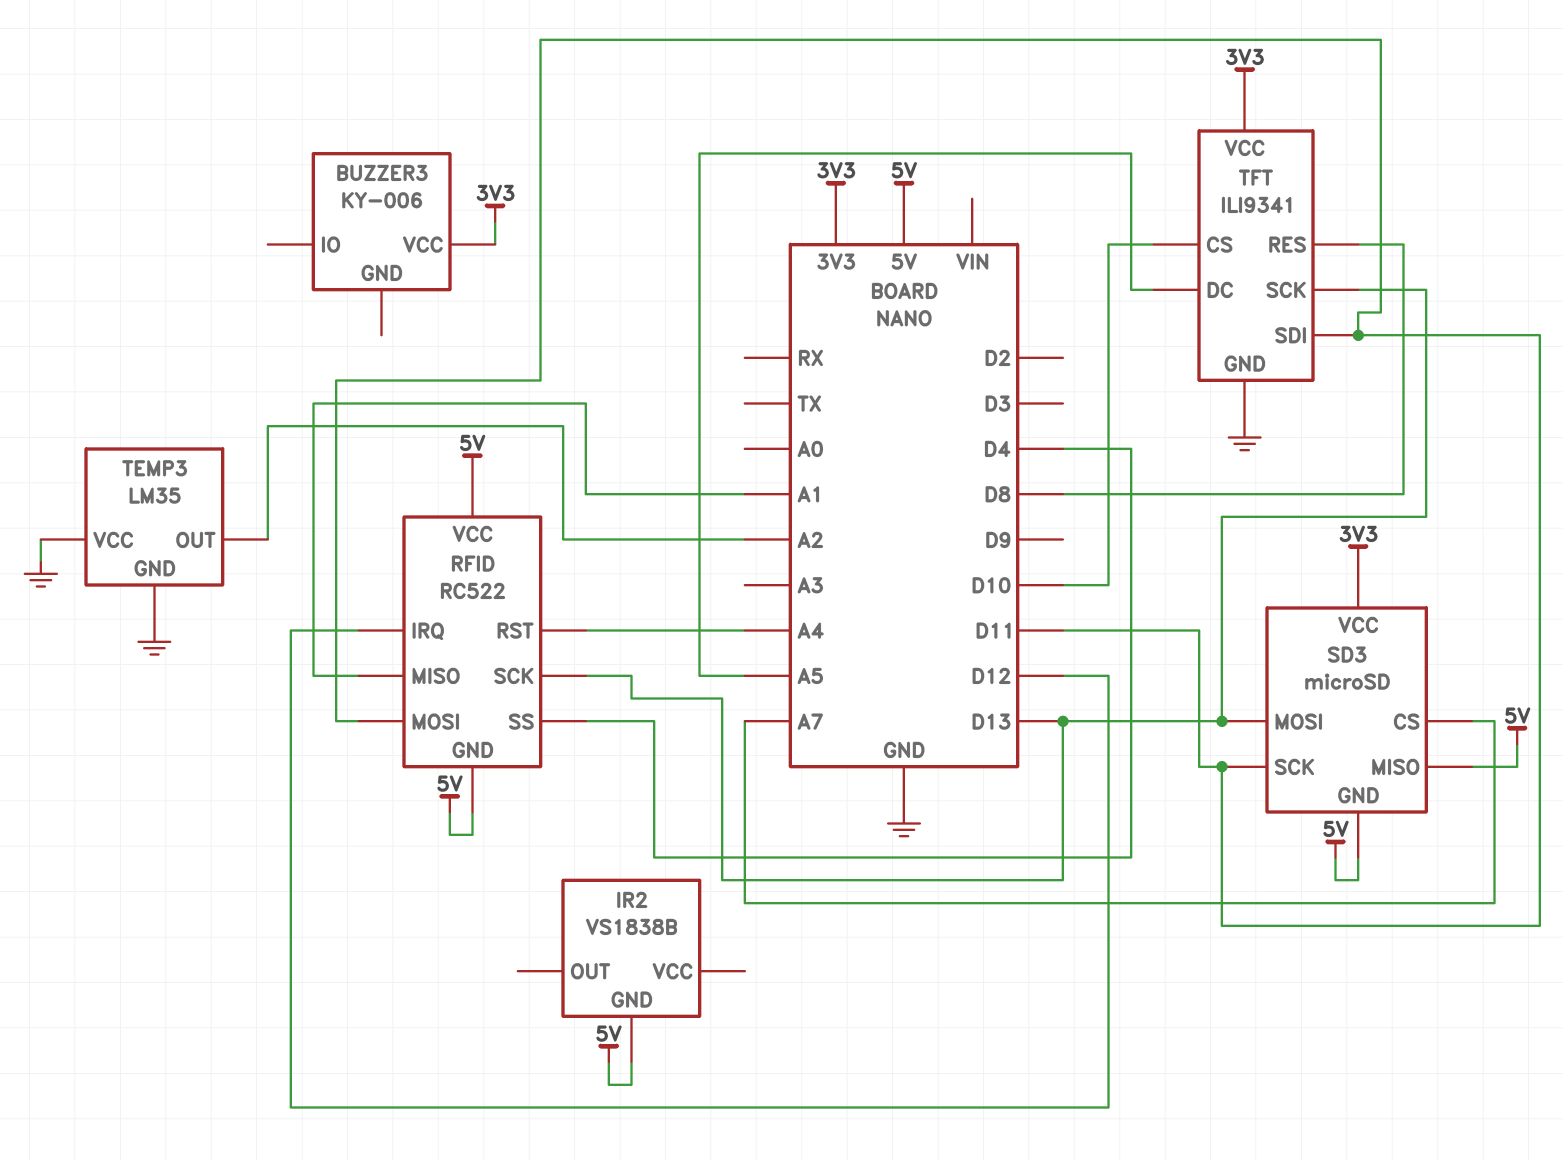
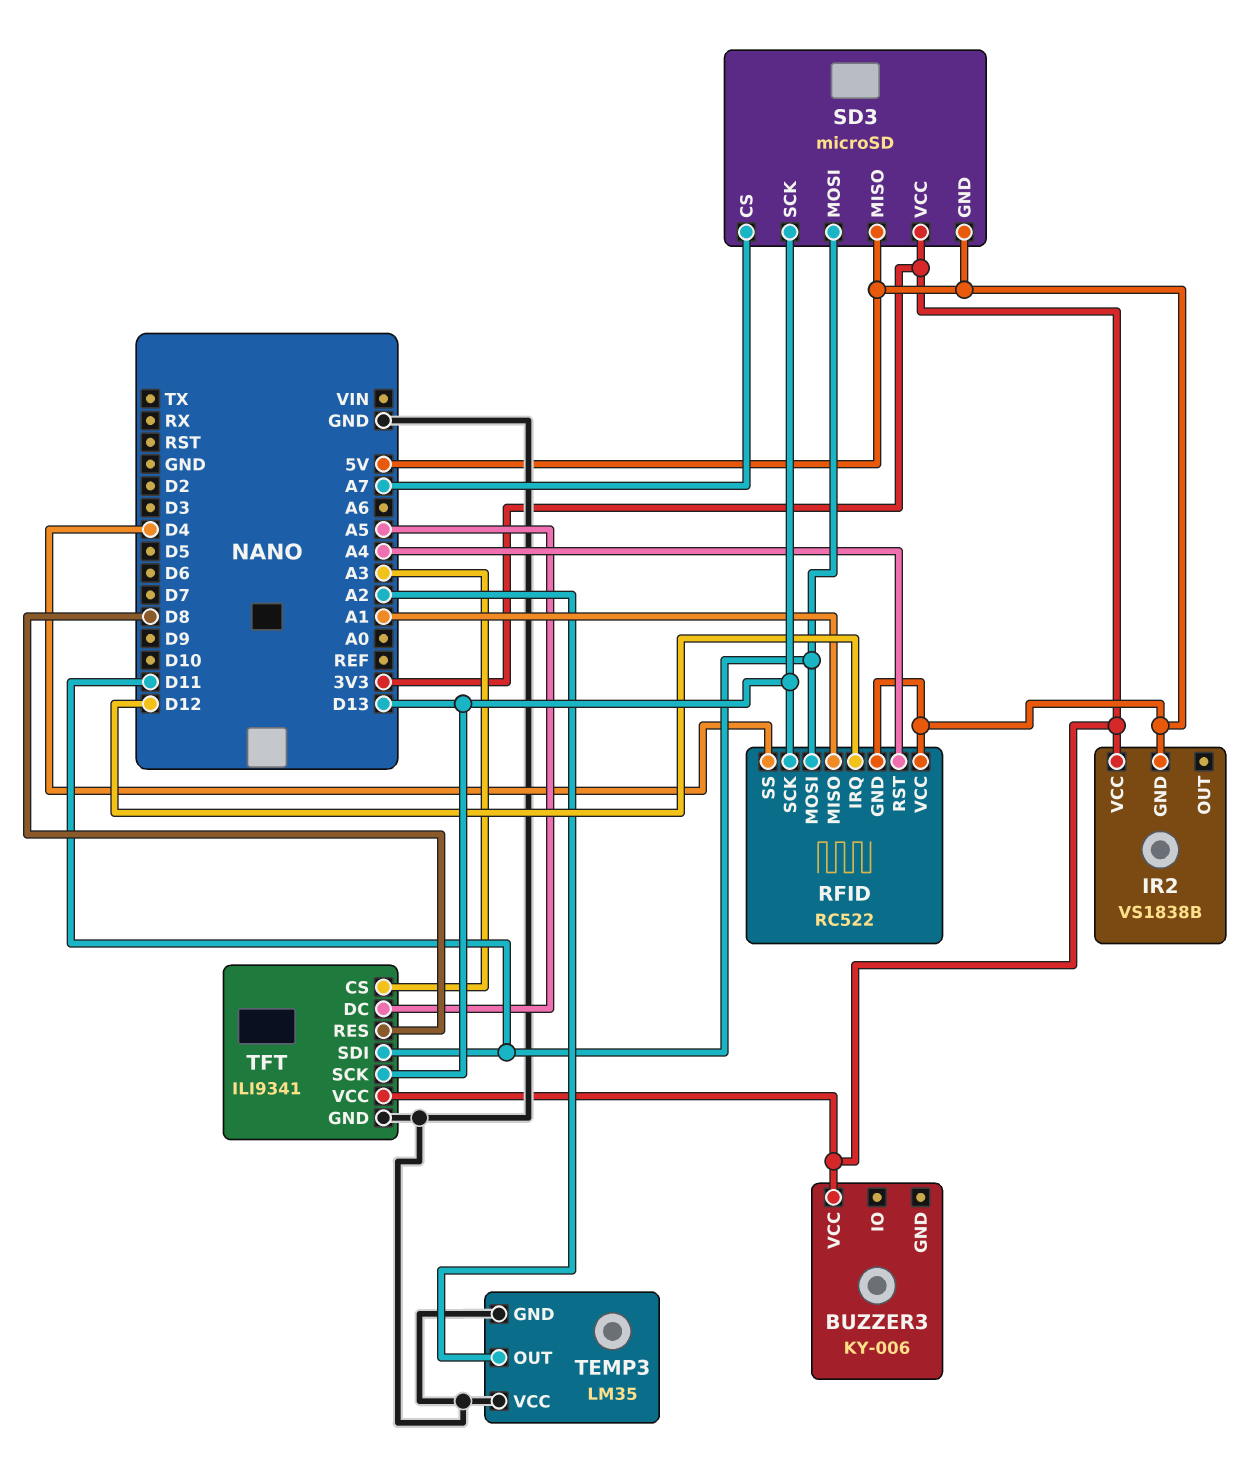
IR2 pin VCC: none -> 3V3
SD3 pin MOSI: D13 -> D11
SD3 pin SCK: D11 -> D13
TFT pin CS: D10 -> A3

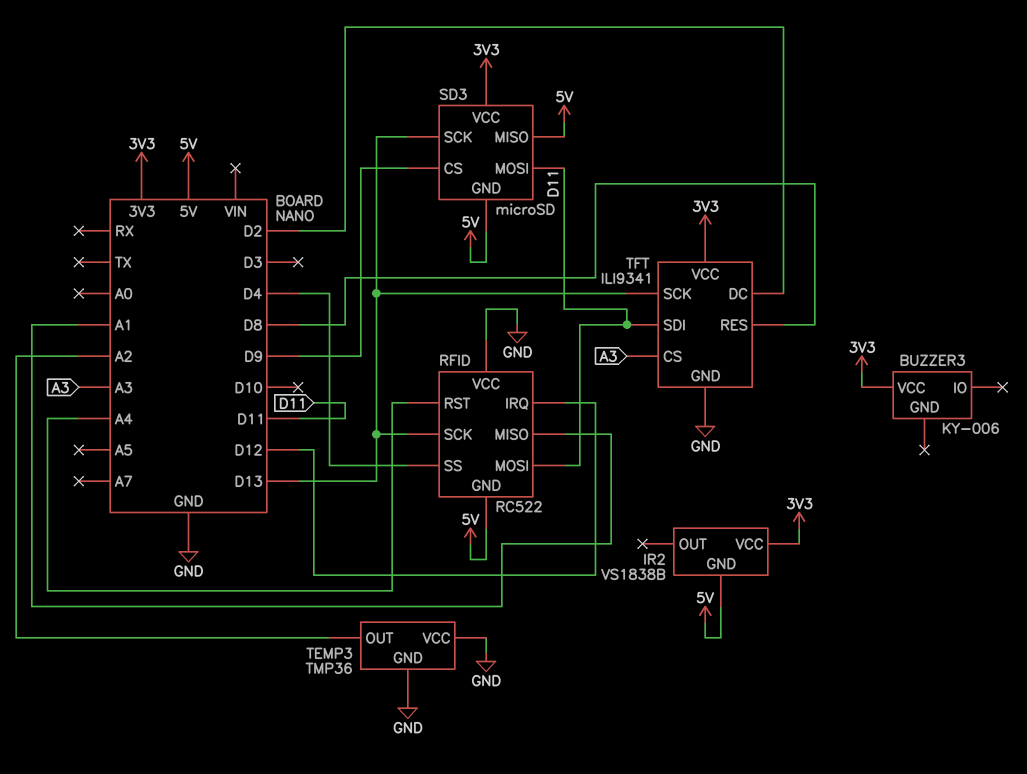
RFID pin VCC: 5V -> GND
SD3 pin CS: A7 -> D9
TEMP3: LM35 -> TMP36
TFT pin DC: A5 -> D2

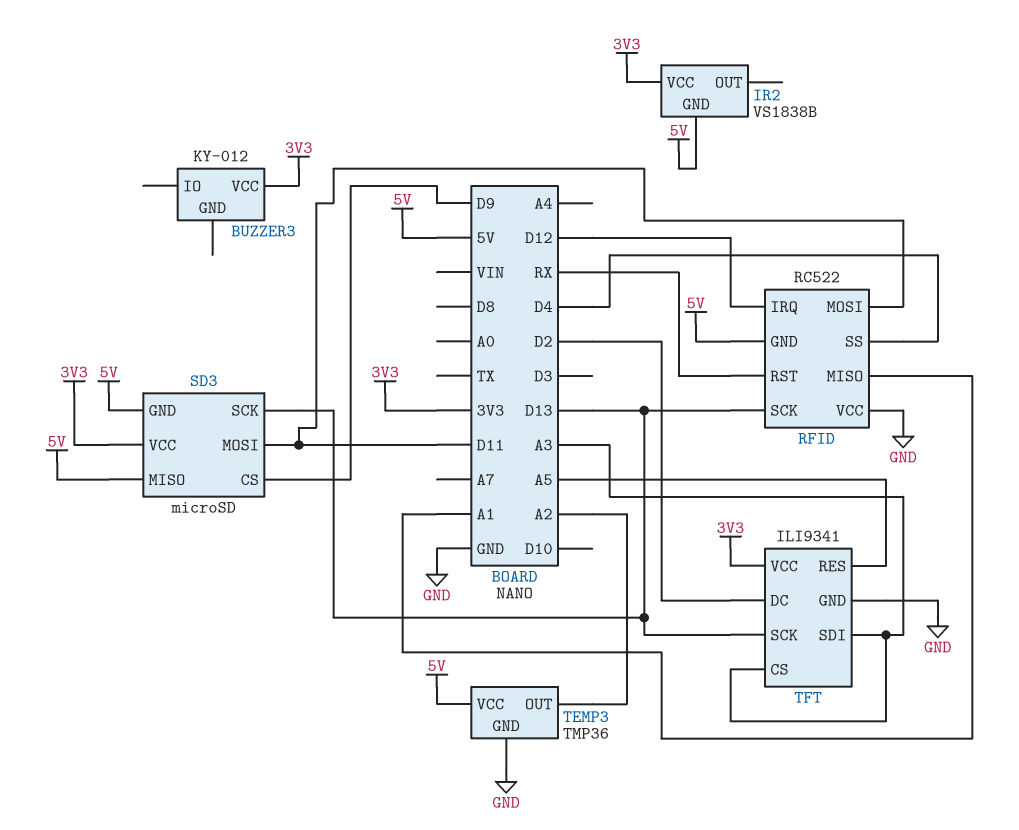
BUZZER3: KY-006 -> KY-012
RFID pin RST: A4 -> RX
TEMP3 pin VCC: GND -> 5V
TFT pin RES: D8 -> A5
TFT pin SDI: D11 -> A3

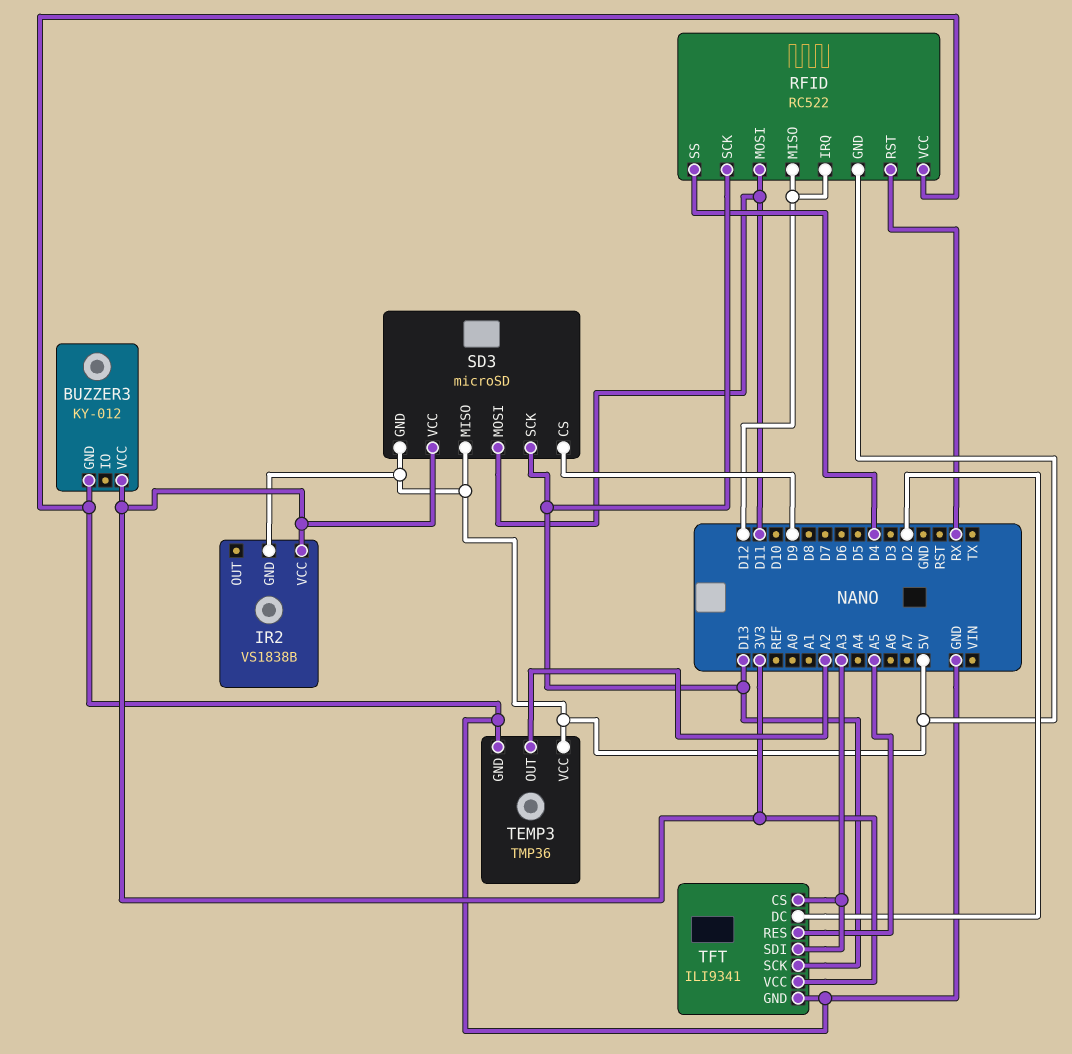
BUZZER3 pin GND: none -> GND
RFID pin MISO: A1 -> D12

